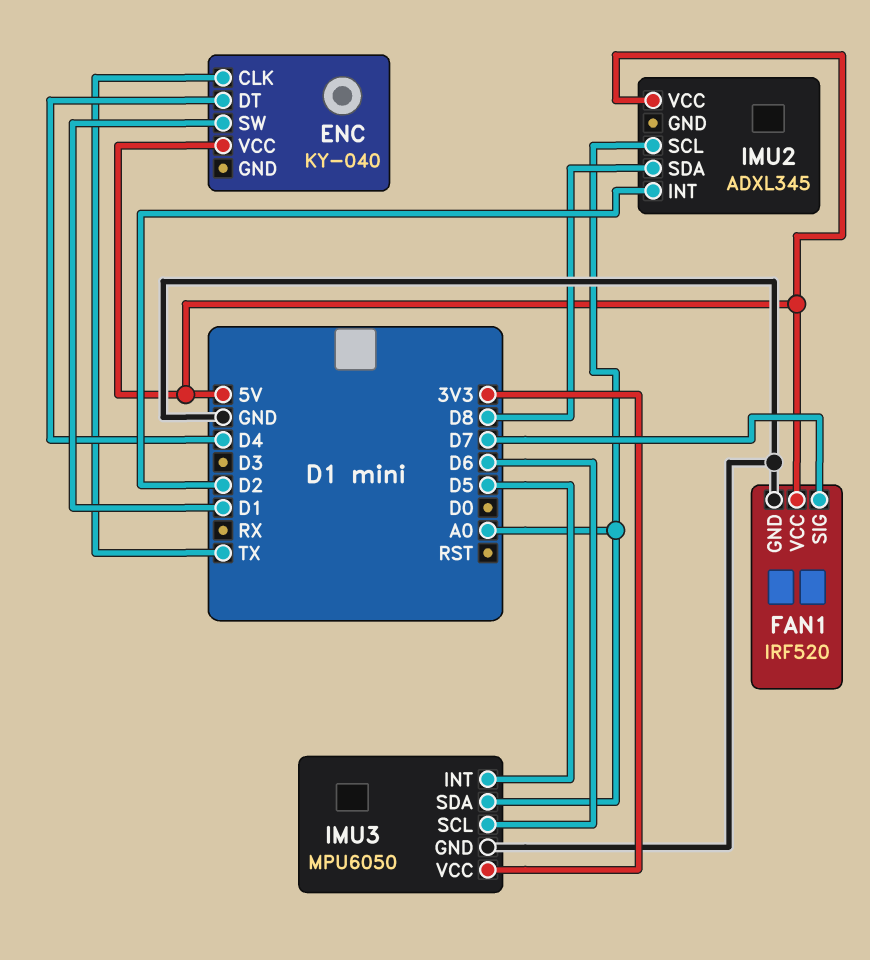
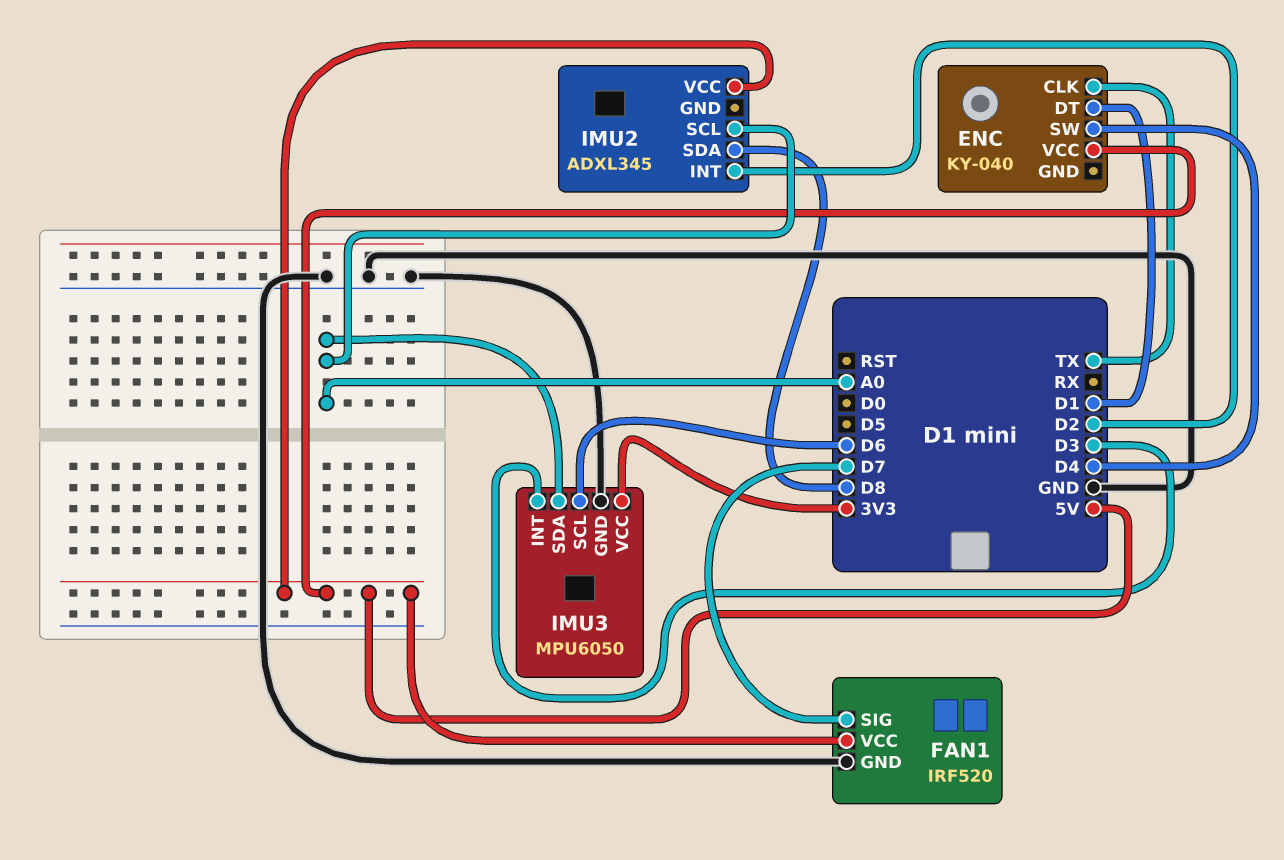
ENC pin DT: D4 -> D1
ENC pin SW: D1 -> D4
IMU3 pin INT: D5 -> D3

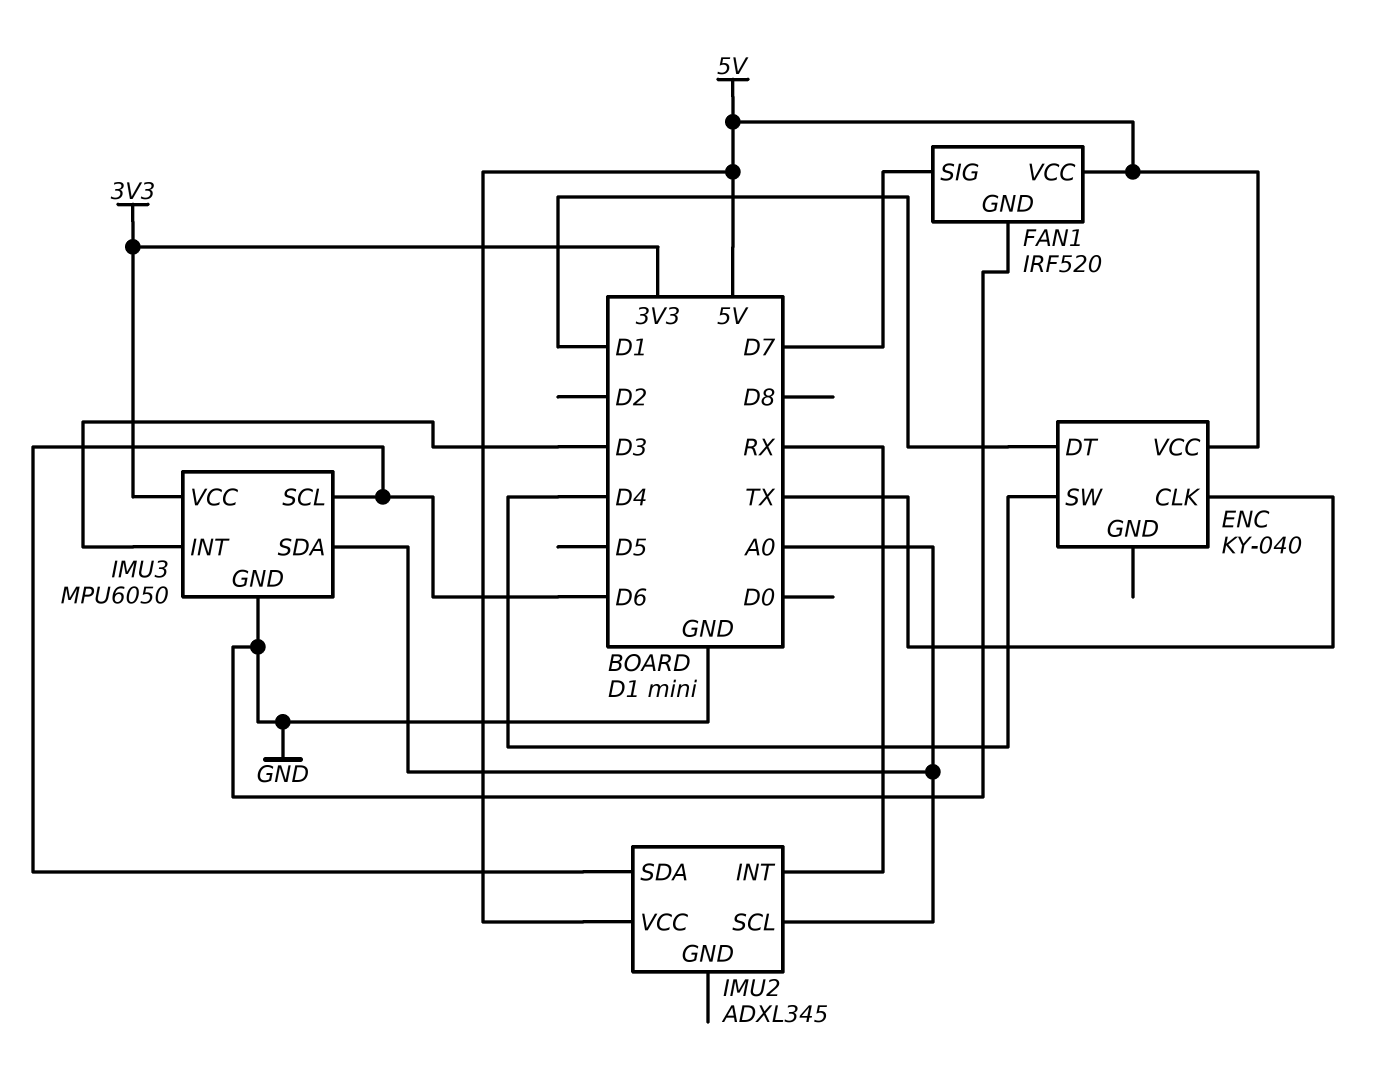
IMU2 pin INT: D2 -> RX
IMU2 pin SDA: D8 -> D6

